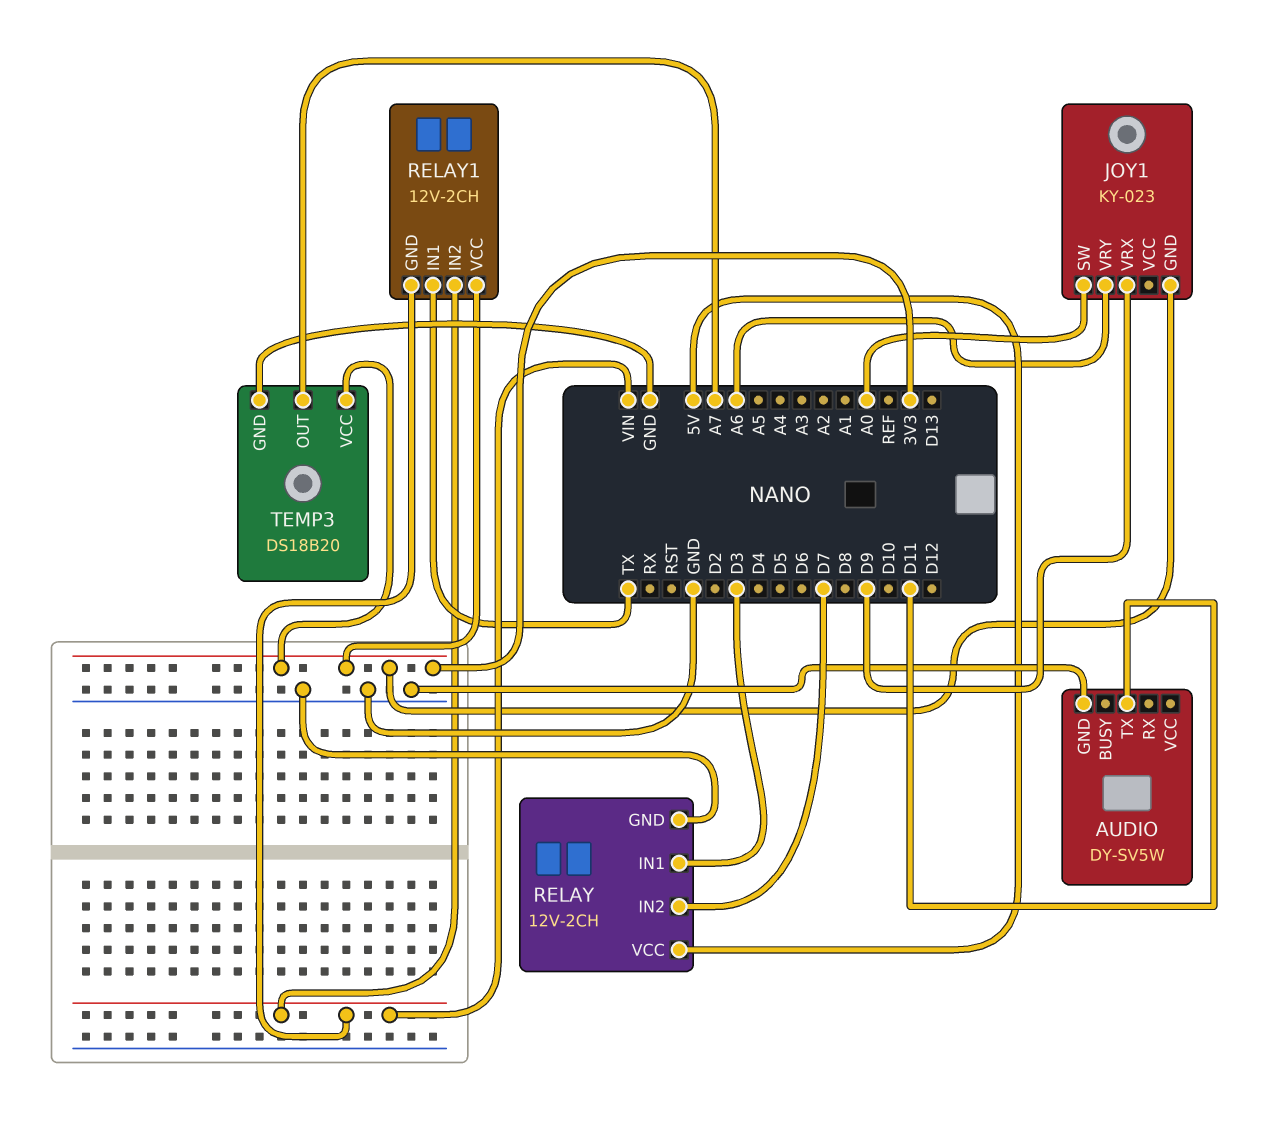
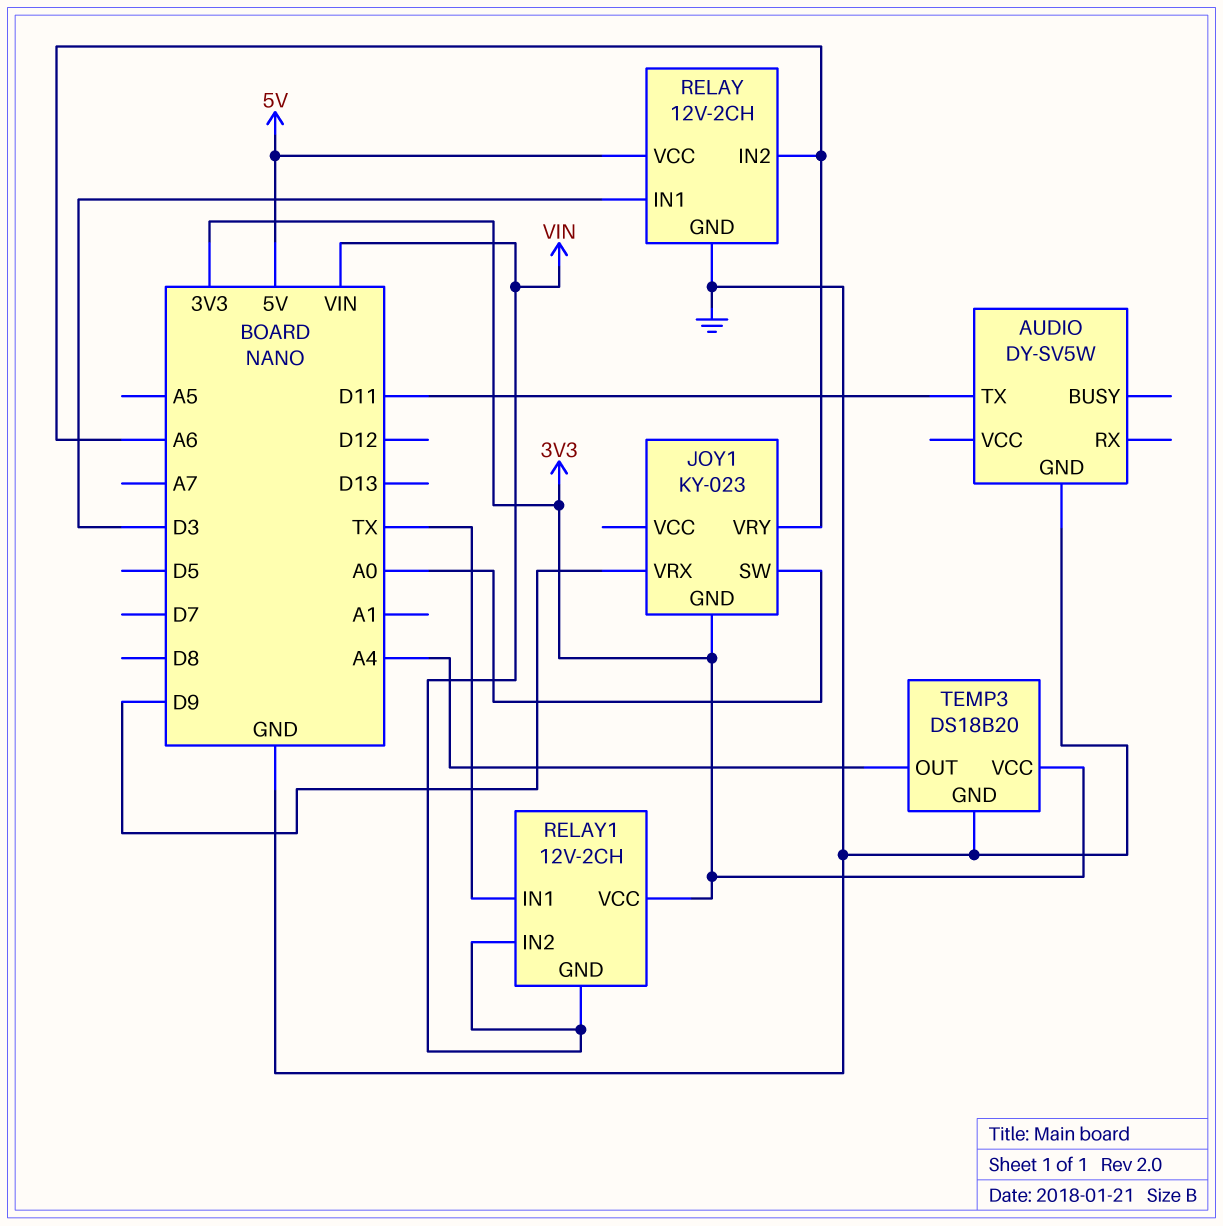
RELAY pin IN2: D7 -> A6
TEMP3 pin OUT: A7 -> A4

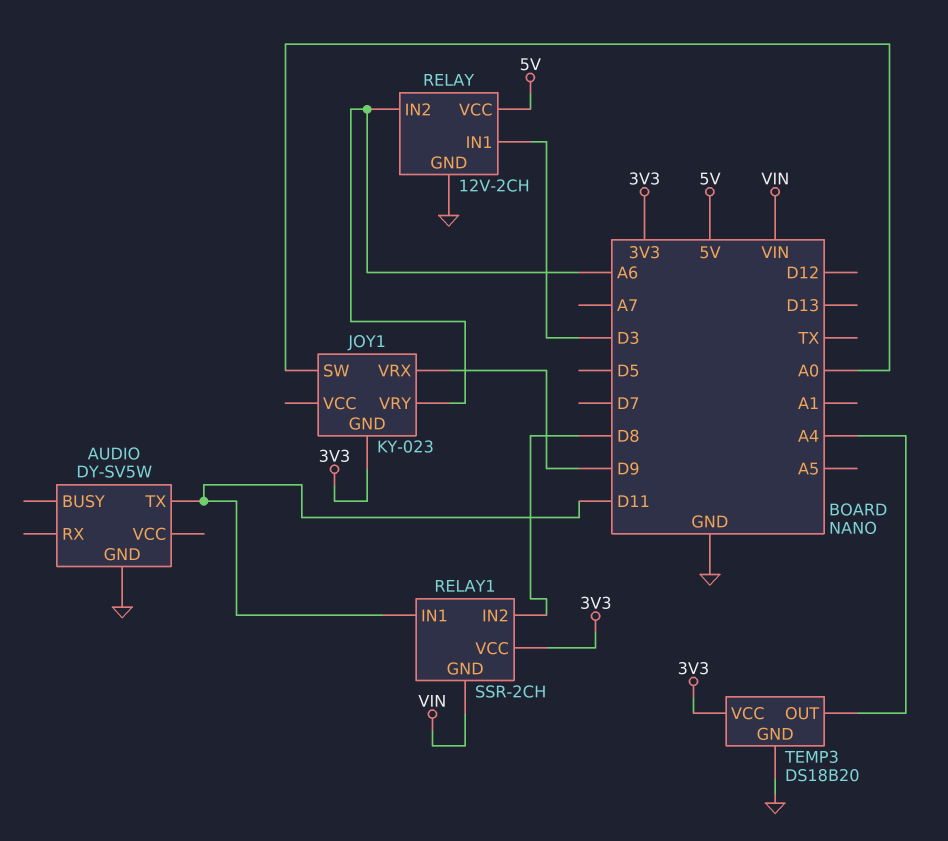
RELAY1: 12V-2CH -> SSR-2CH
RELAY1 pin IN1: TX -> D11
RELAY1 pin IN2: VIN -> D8

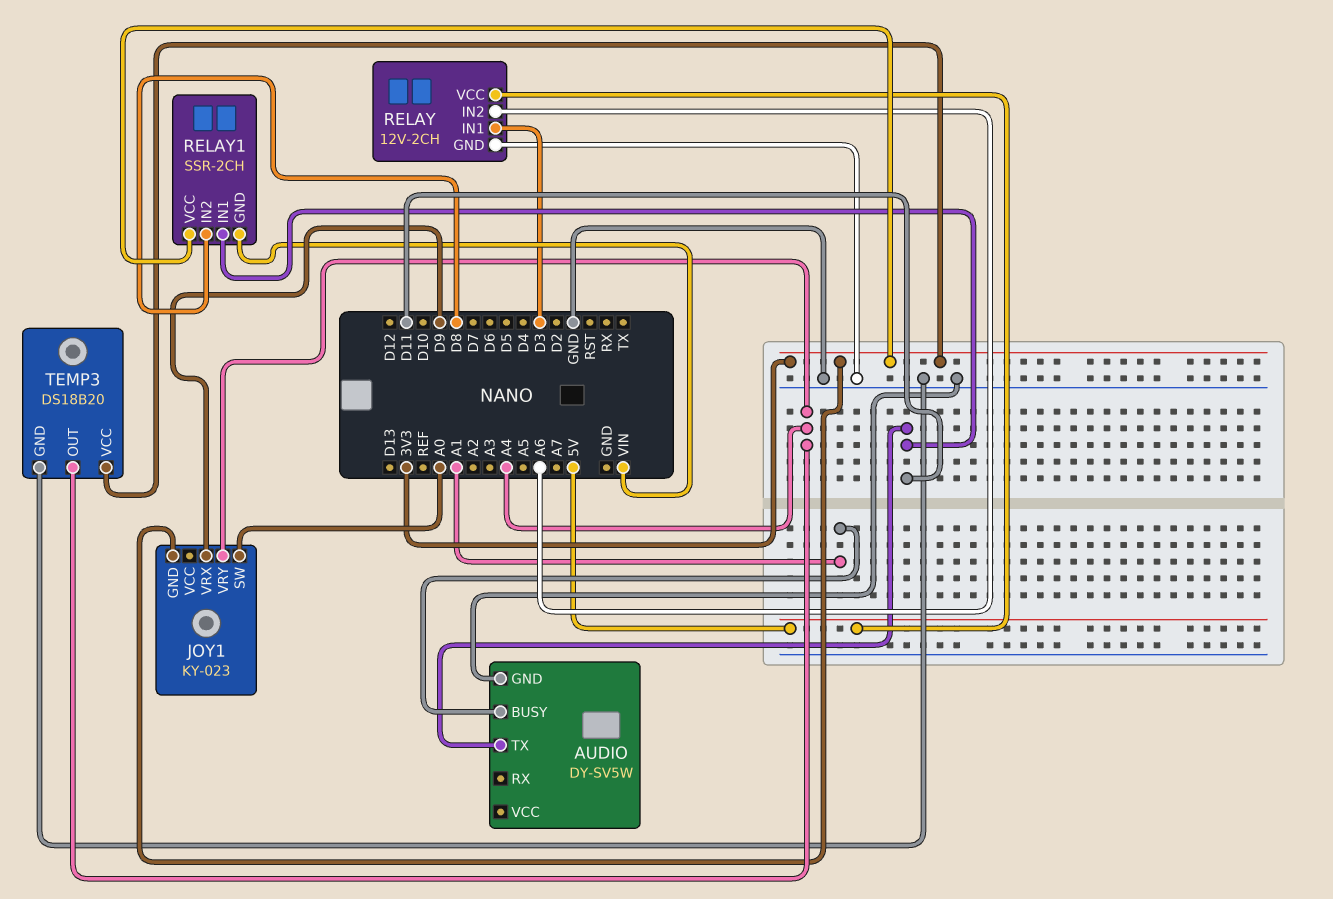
AUDIO pin BUSY: none -> A1
JOY1 pin VRY: A6 -> A4

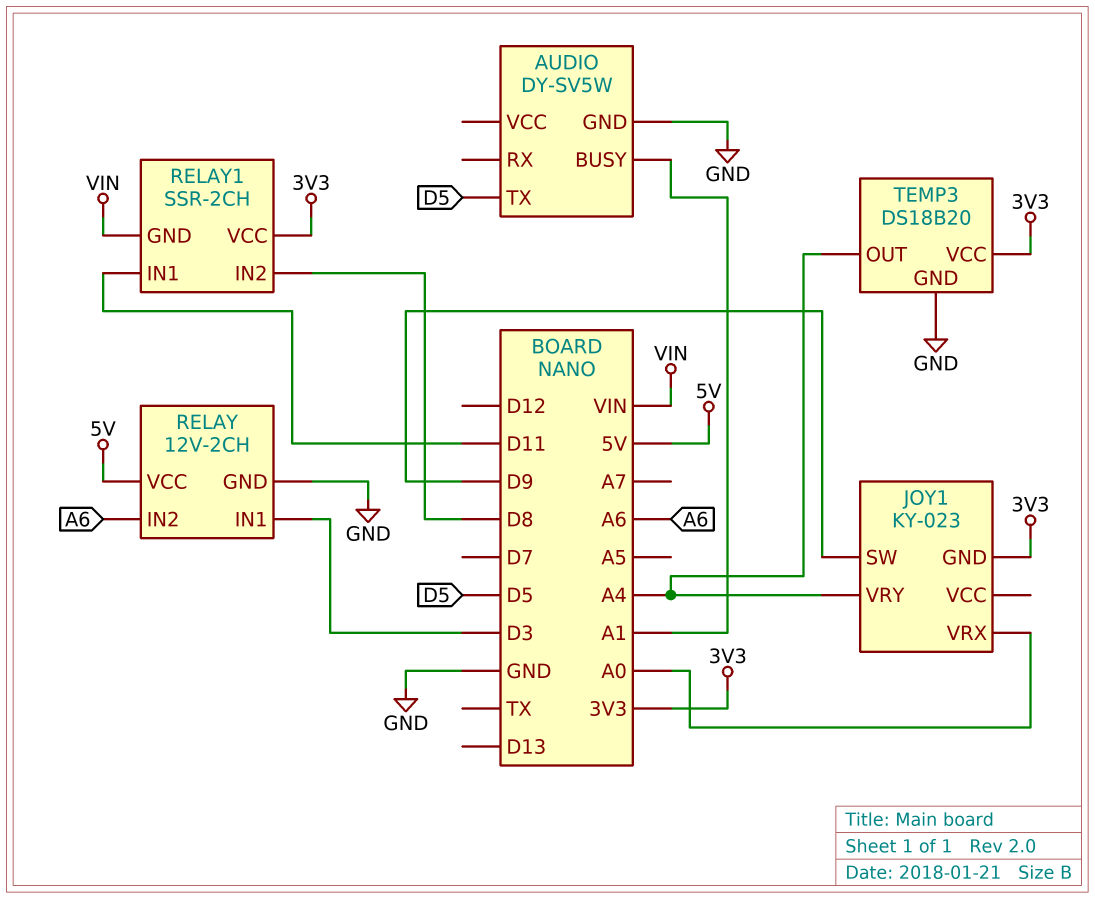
AUDIO pin TX: D11 -> D5
JOY1 pin SW: A0 -> D9
JOY1 pin VRX: D9 -> A0

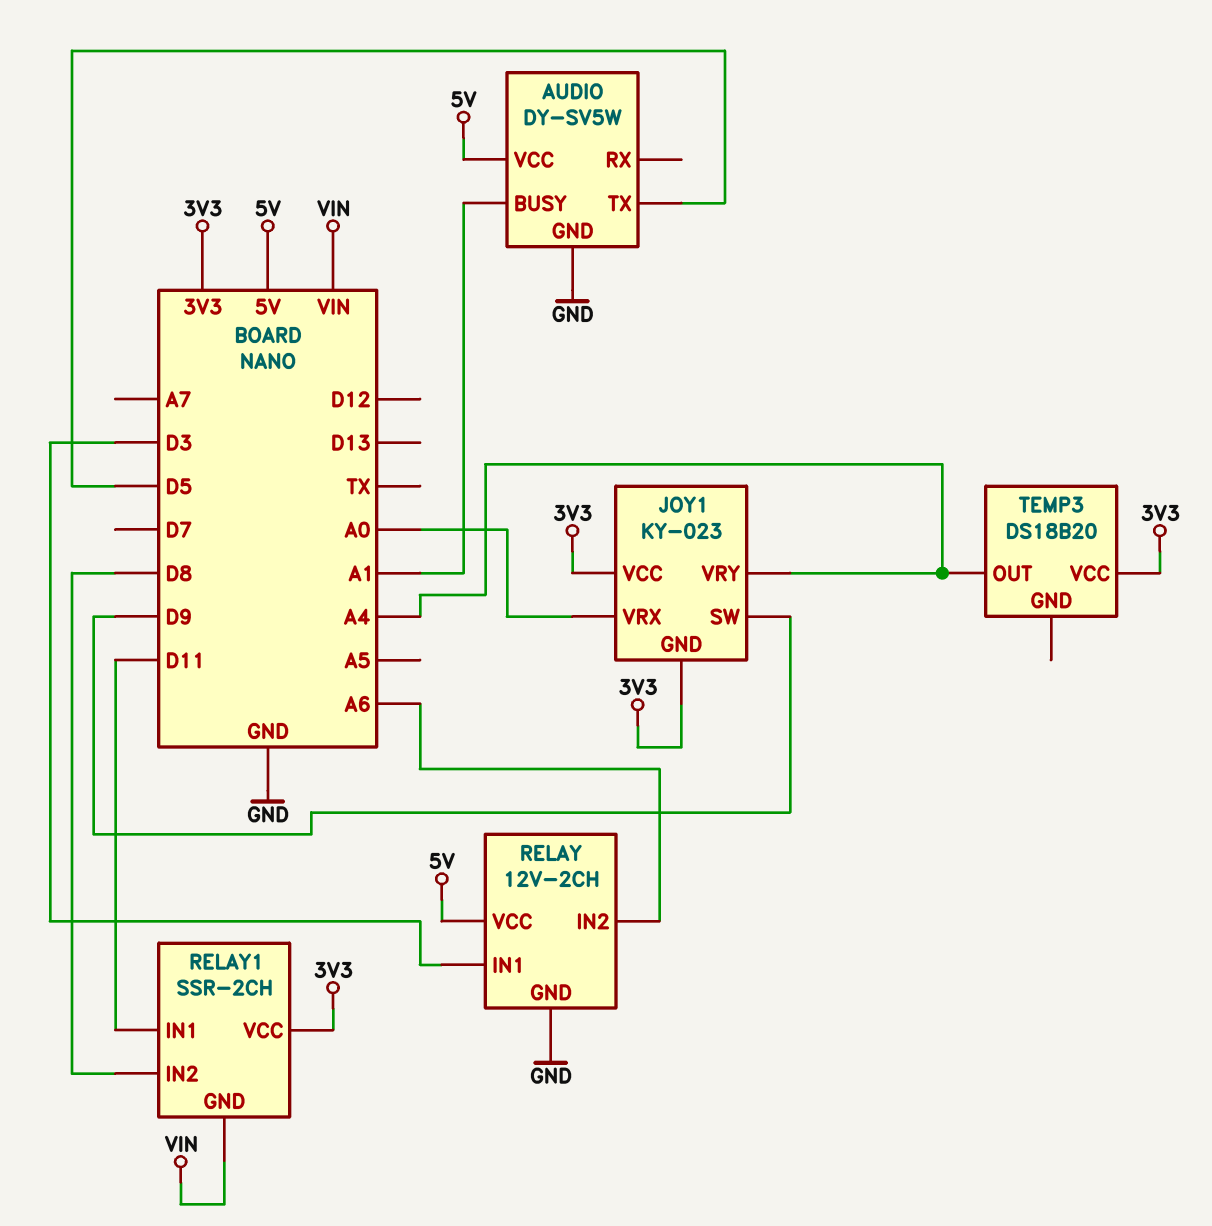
AUDIO pin VCC: none -> 5V
JOY1 pin VCC: none -> 3V3
TEMP3 pin GND: GND -> none

